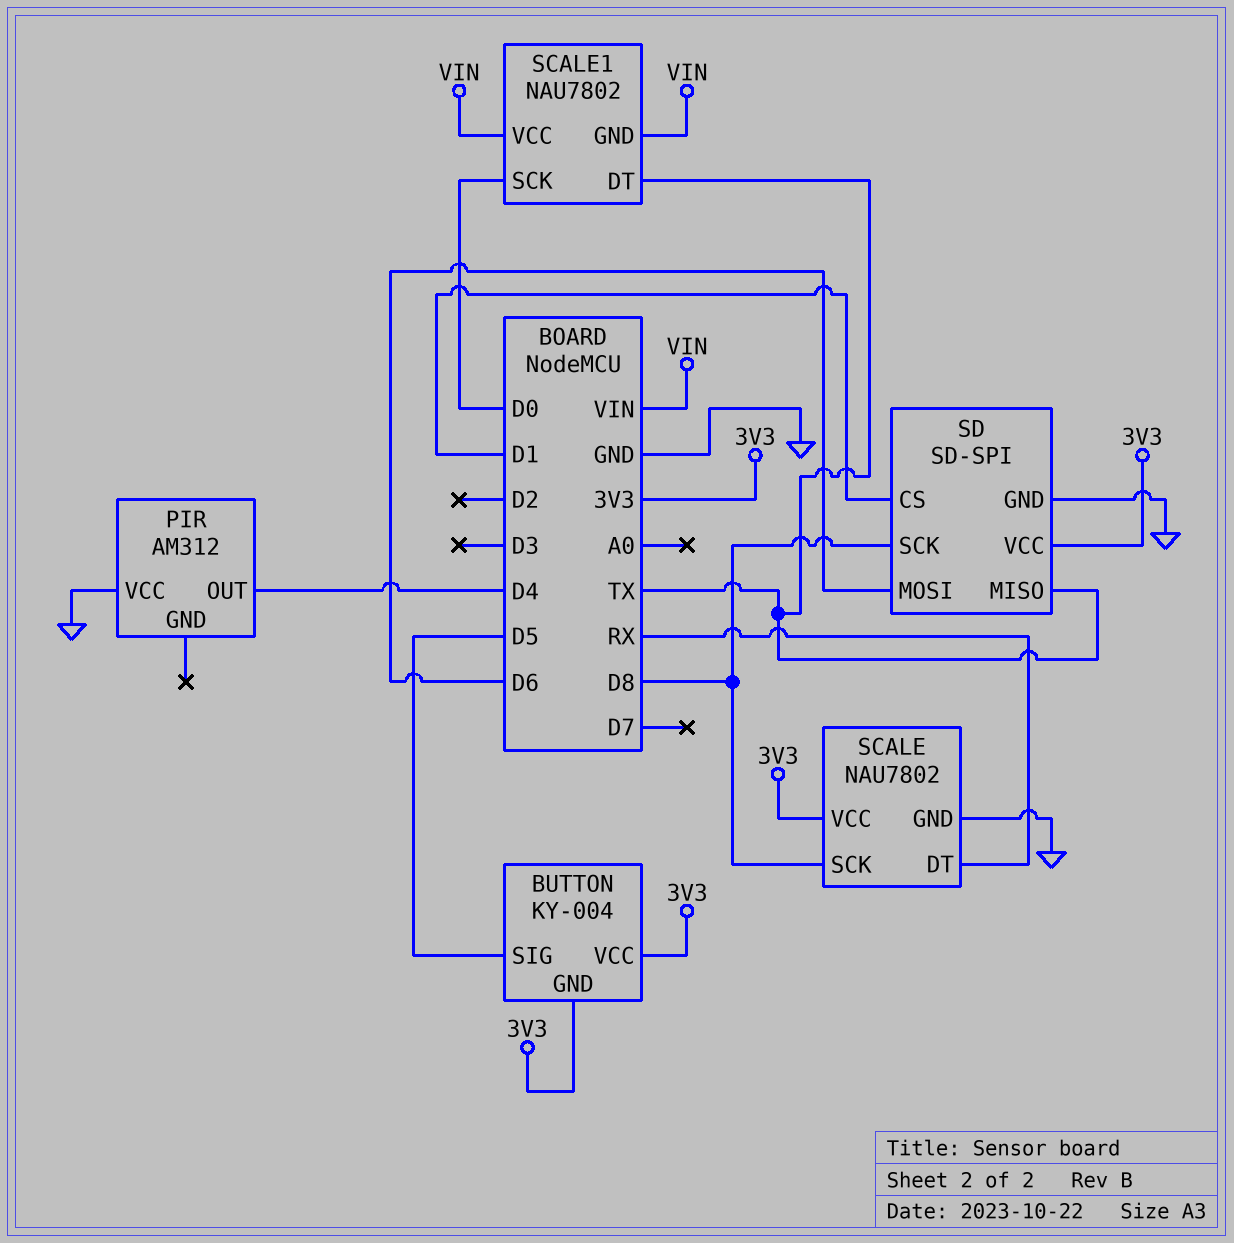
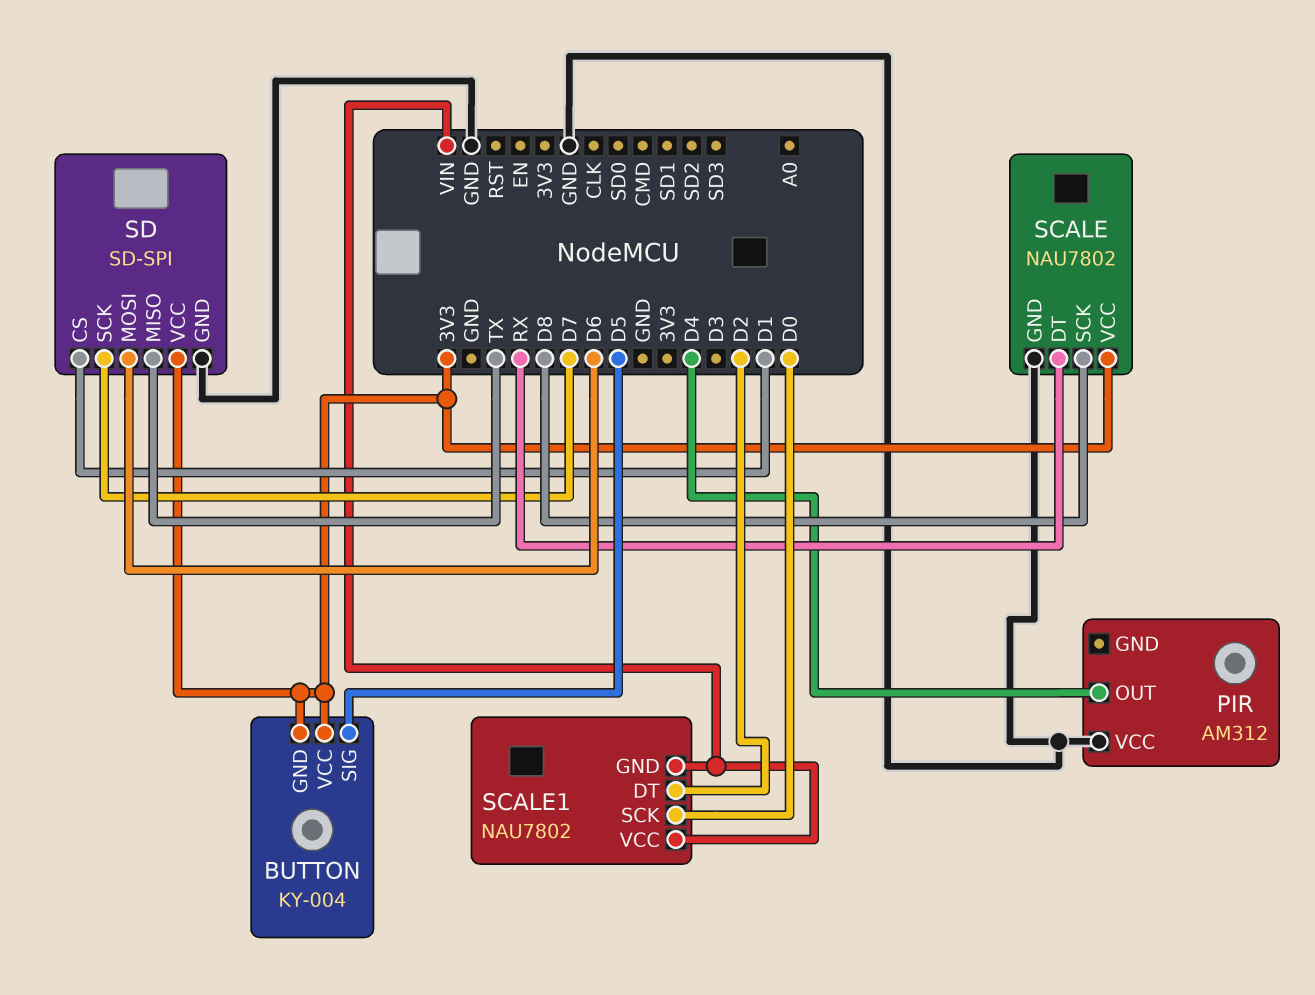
SCALE1 pin DT: TX -> D2
SD pin SCK: D8 -> D7

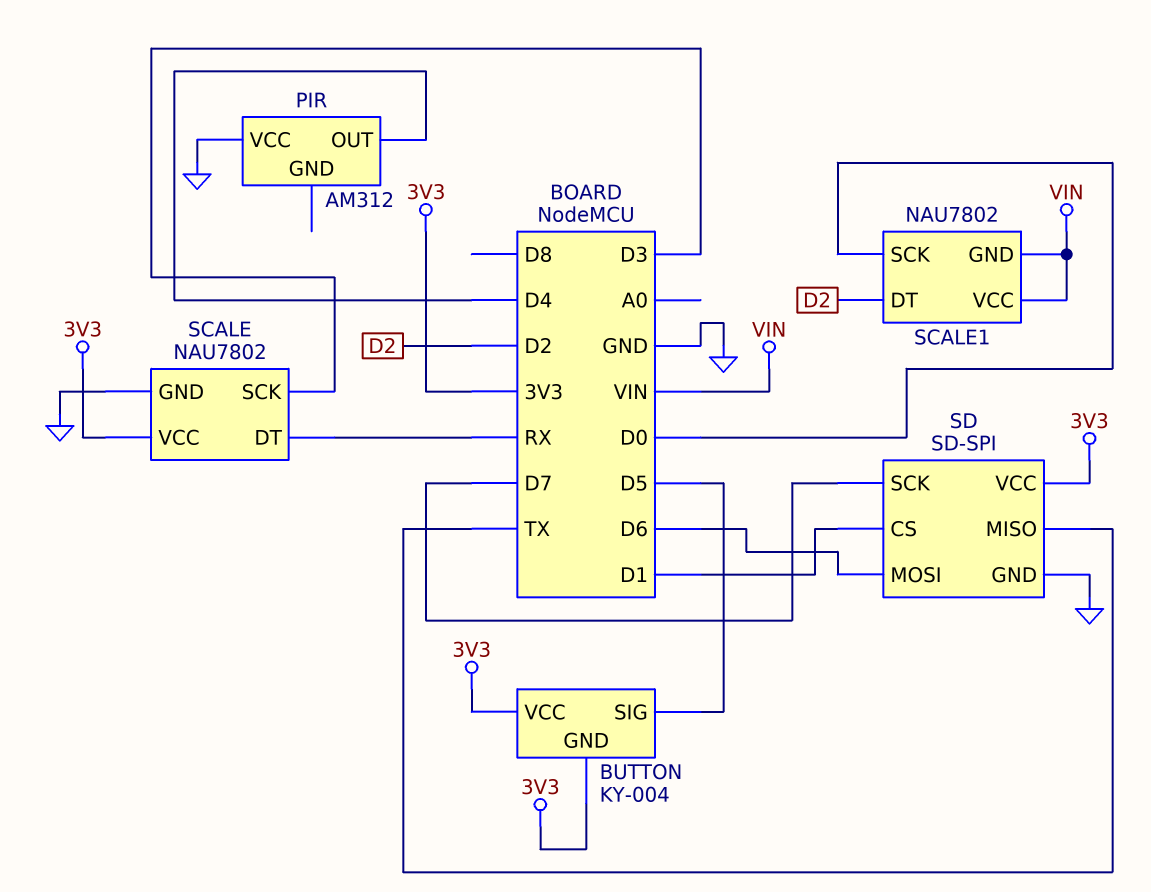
SCALE pin SCK: D8 -> D3

